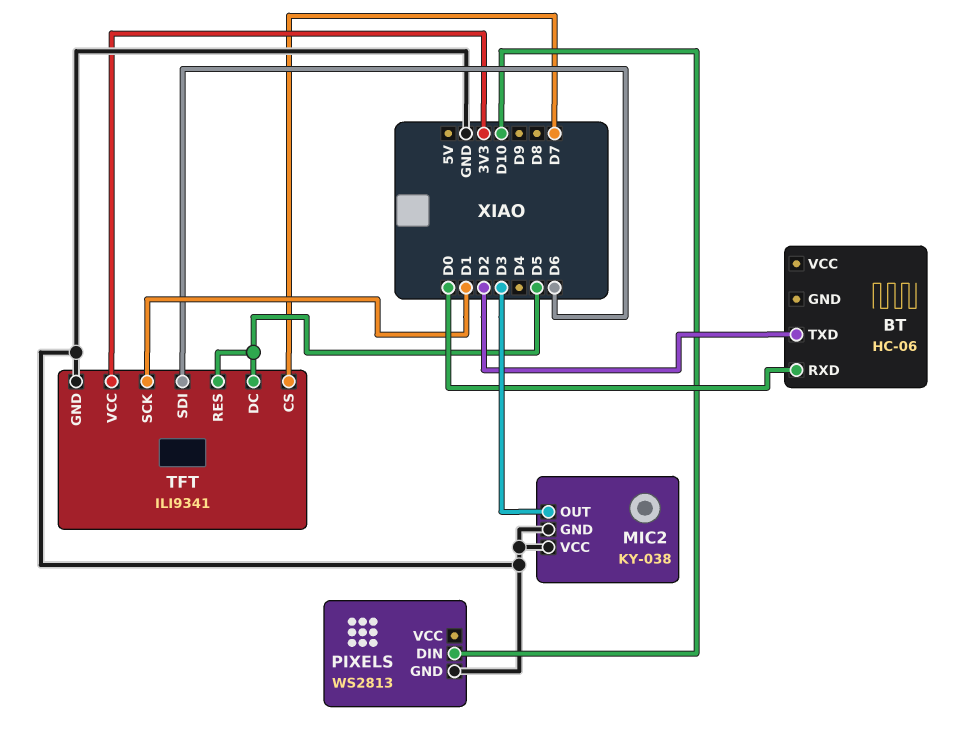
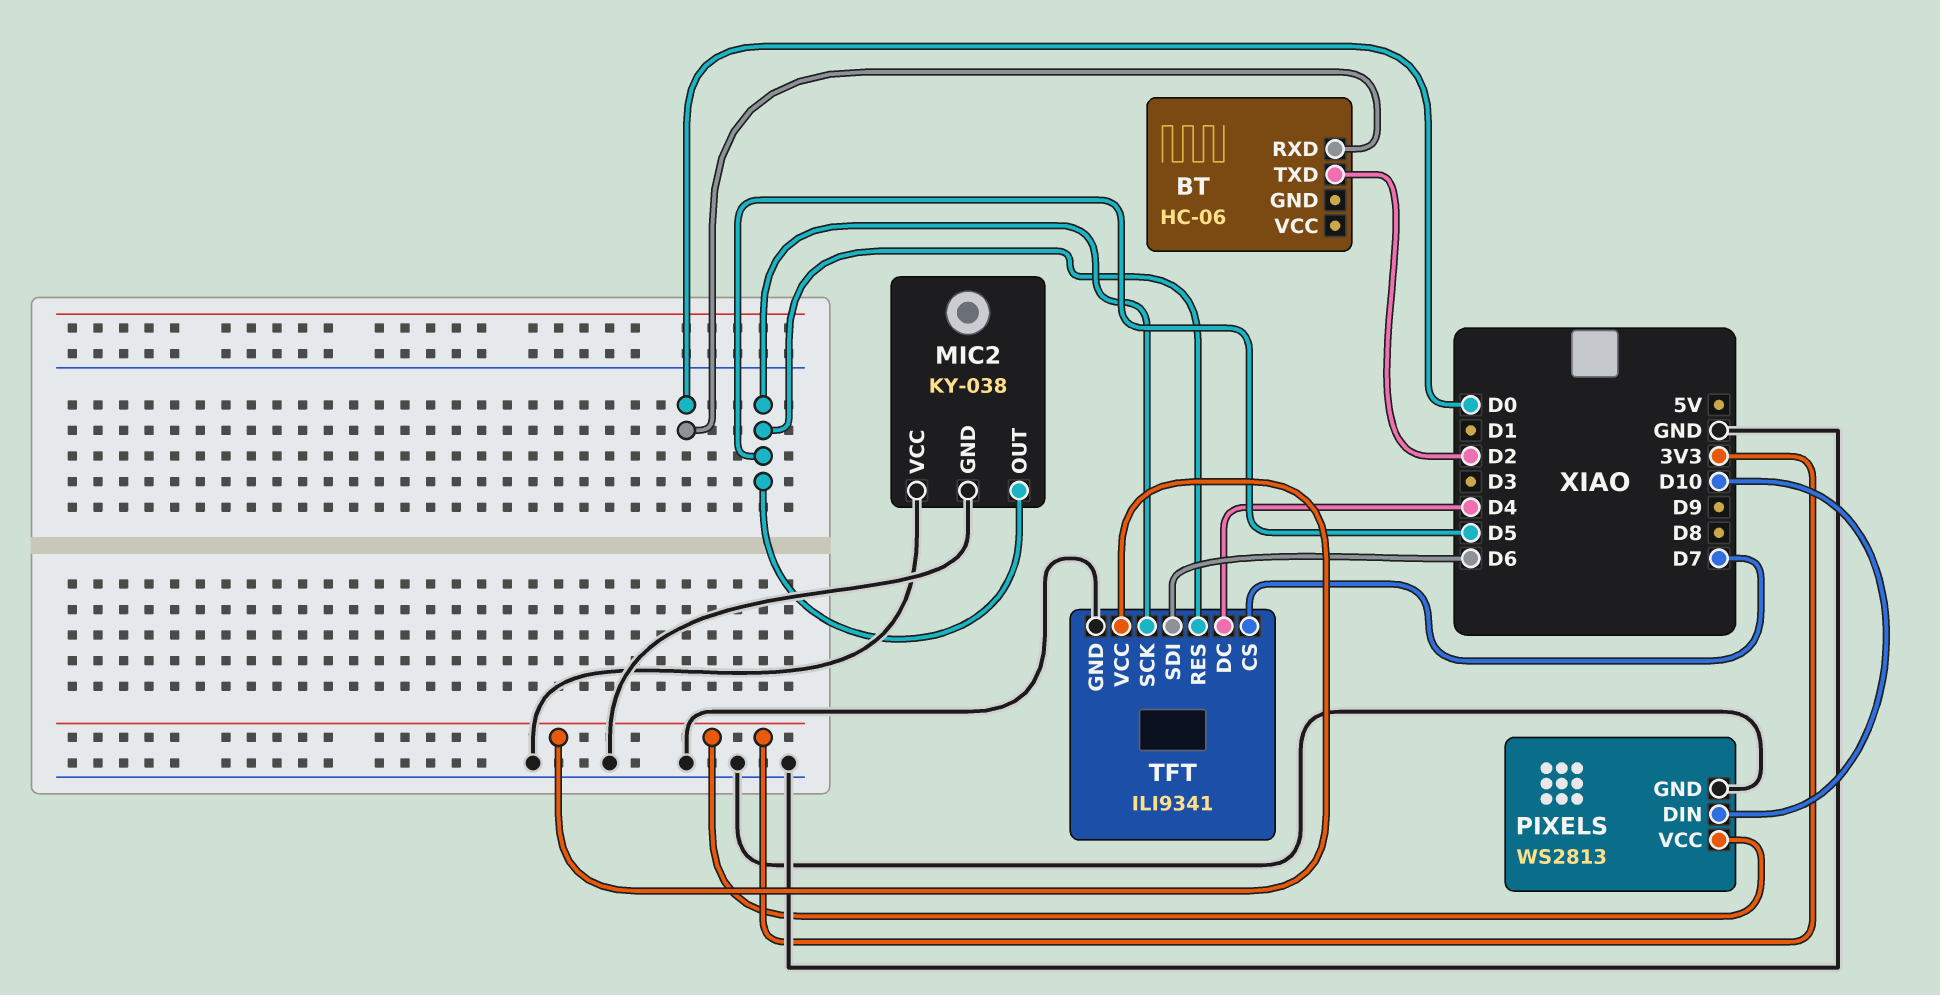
MIC2 pin OUT: D3 -> D5
PIXELS pin VCC: none -> 3V3
TFT pin DC: D5 -> D4
TFT pin SCK: D1 -> D5

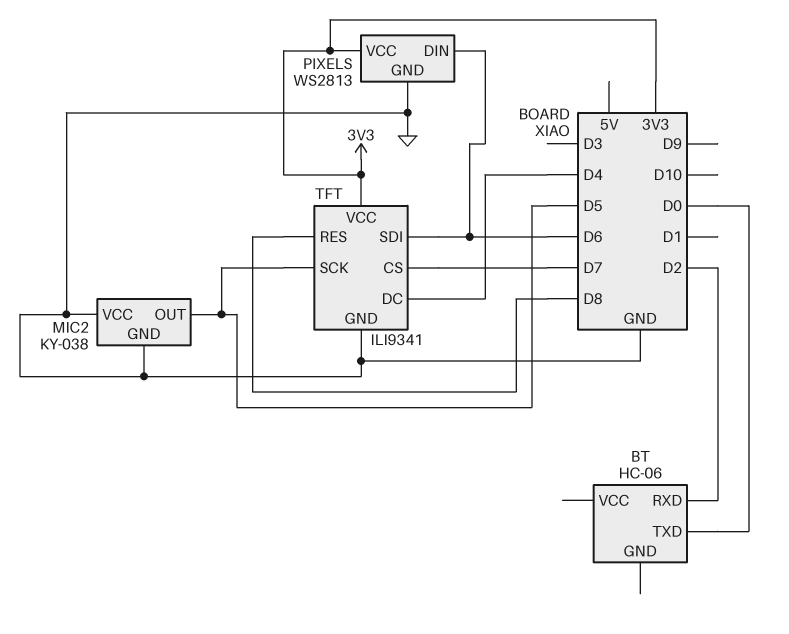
BT pin RXD: D0 -> D2
BT pin TXD: D2 -> D0
PIXELS pin DIN: D10 -> D6
TFT pin RES: D5 -> D8

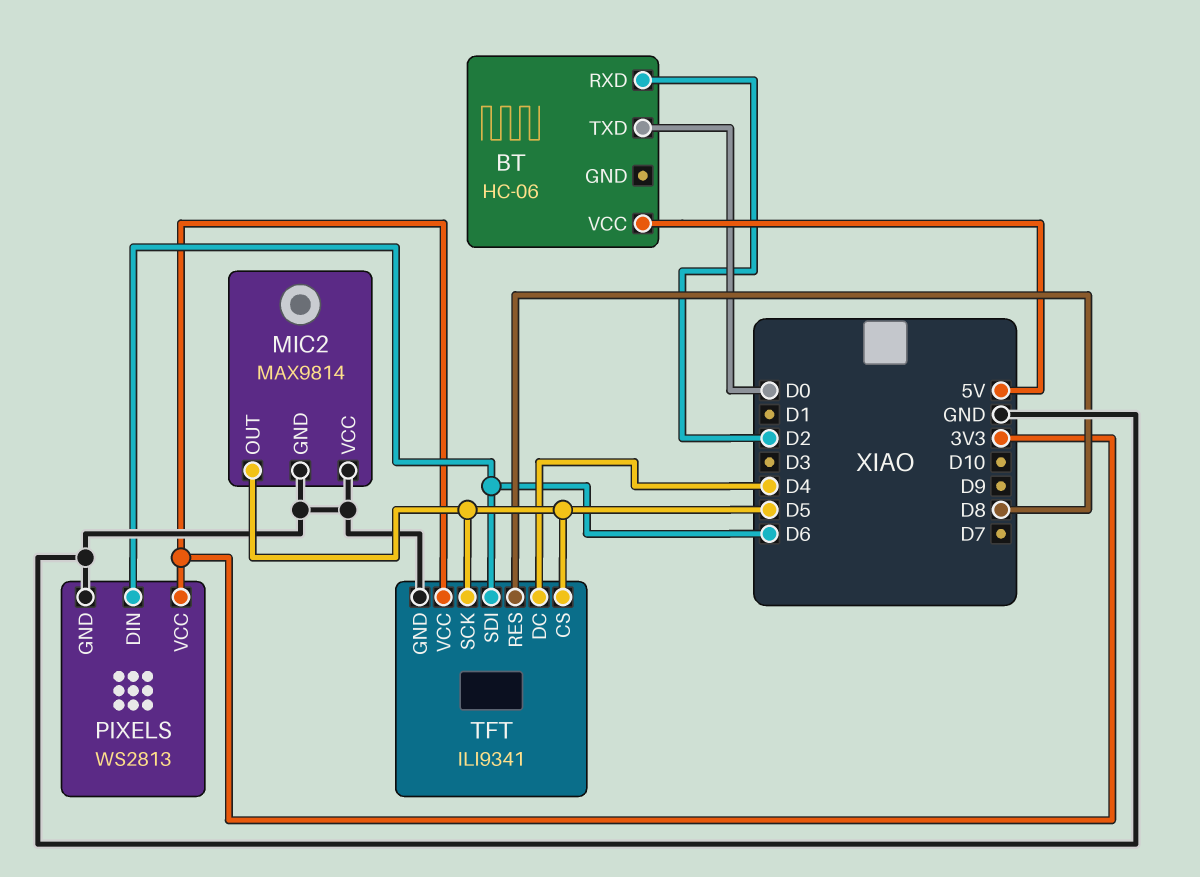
BT pin VCC: none -> 5V
MIC2: KY-038 -> MAX9814
TFT pin CS: D7 -> D5

